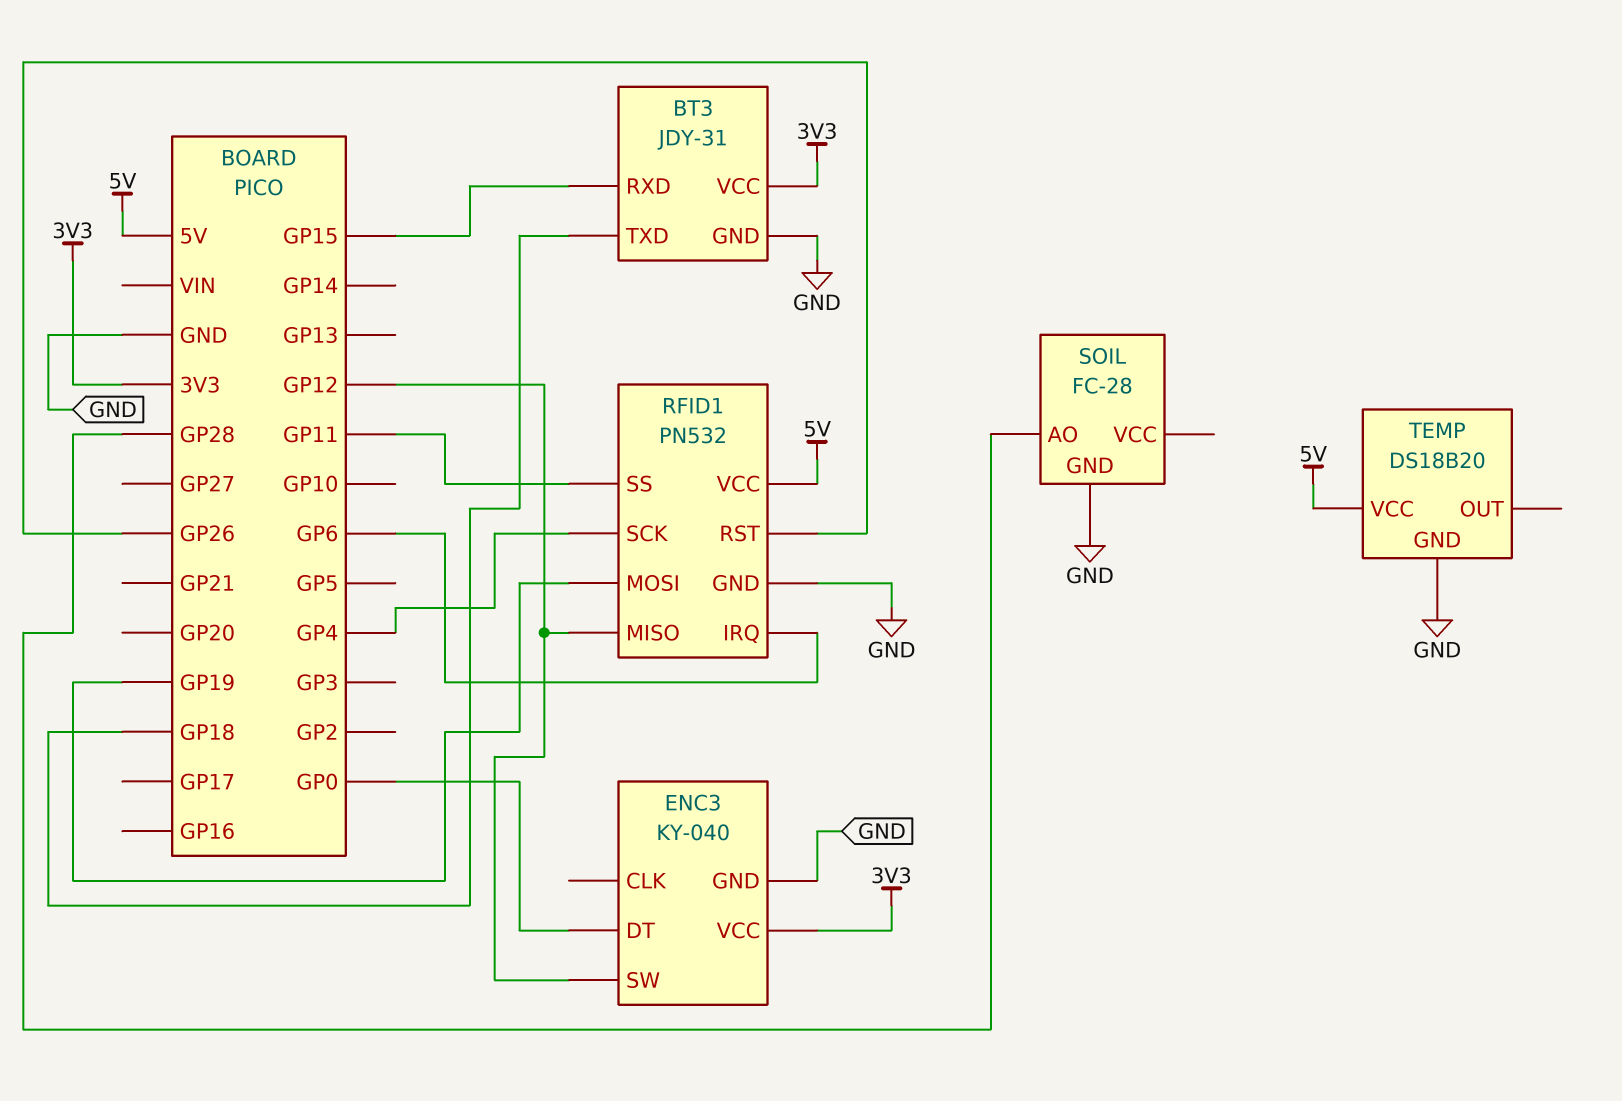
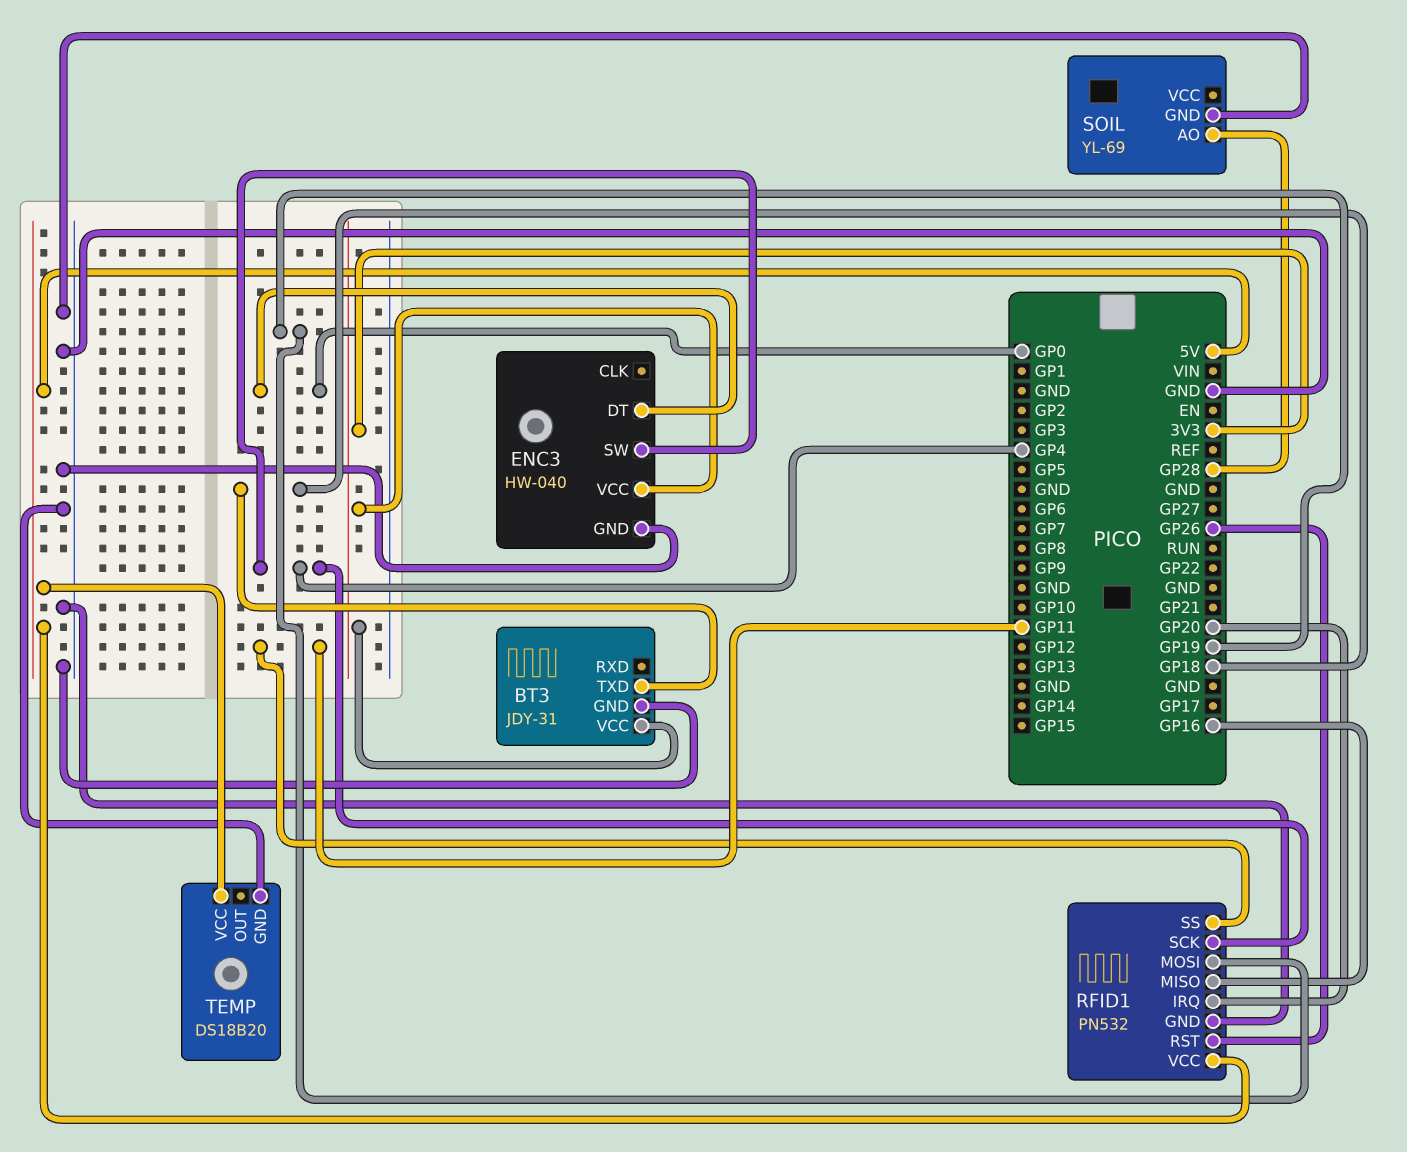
BT3 pin RXD: GP15 -> none
ENC3: KY-040 -> HW-040
ENC3 pin SW: GP12 -> GP4
RFID1 pin IRQ: GP6 -> GP20
RFID1 pin MISO: GP12 -> GP16
SOIL: FC-28 -> YL-69

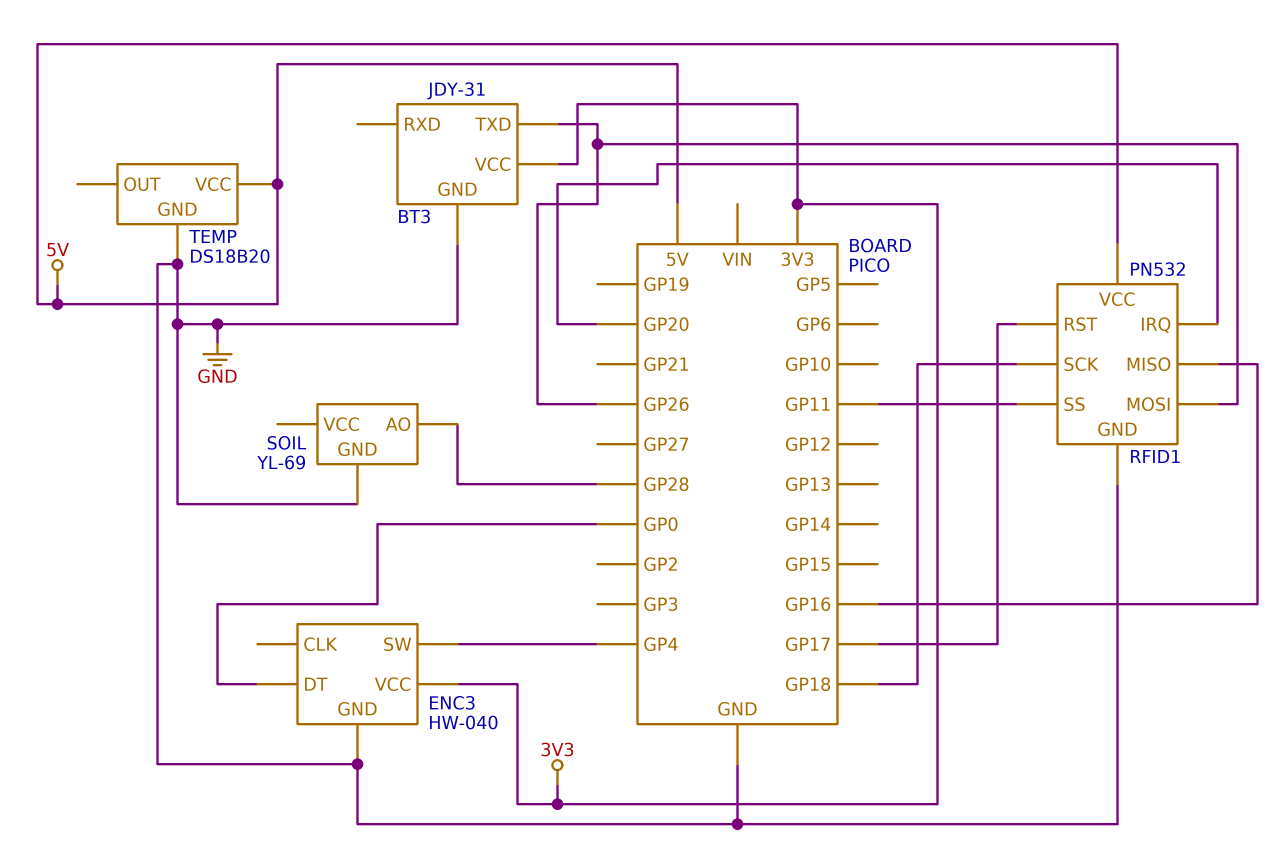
BT3 pin TXD: GP18 -> GP26
RFID1 pin MOSI: GP19 -> GP26
RFID1 pin RST: GP26 -> GP17
RFID1 pin SCK: GP4 -> GP18

